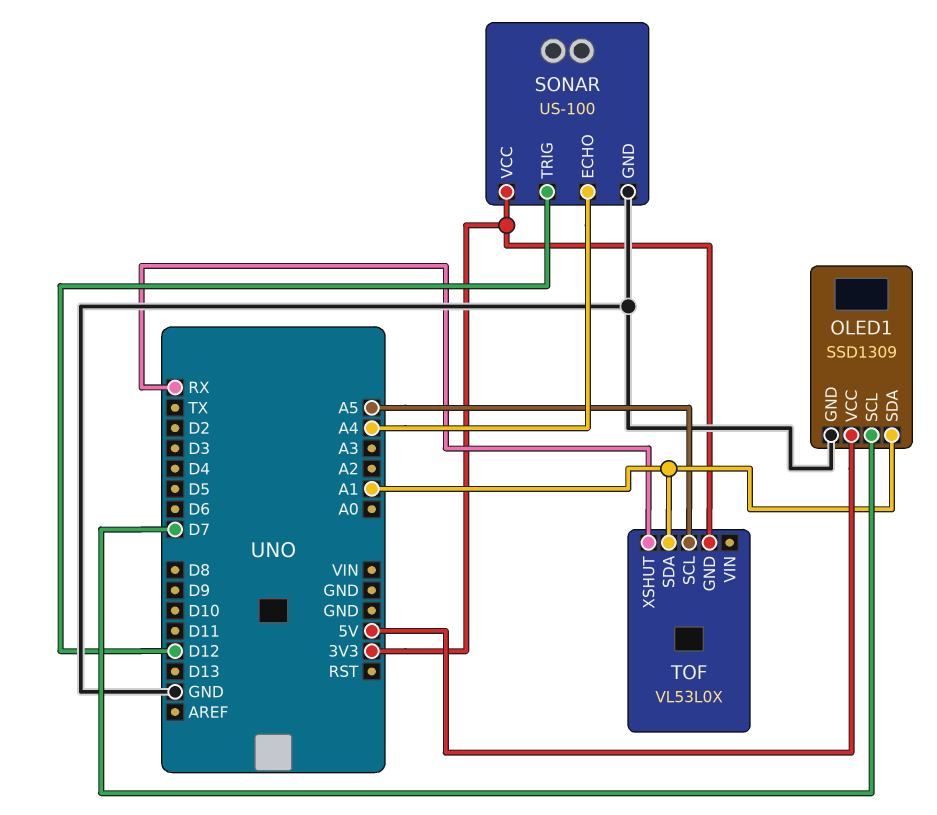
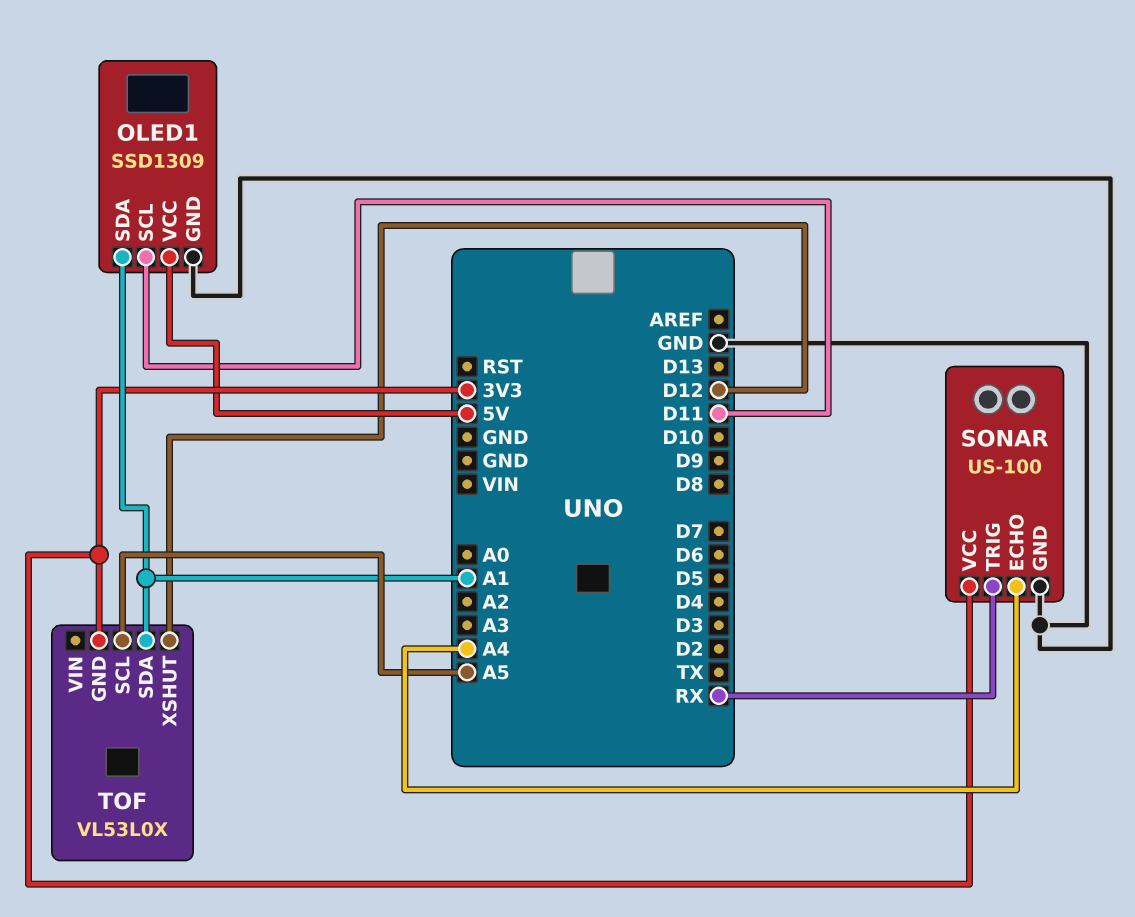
OLED1 pin SCL: D7 -> D11
SONAR pin TRIG: D12 -> RX
TOF pin XSHUT: RX -> D12

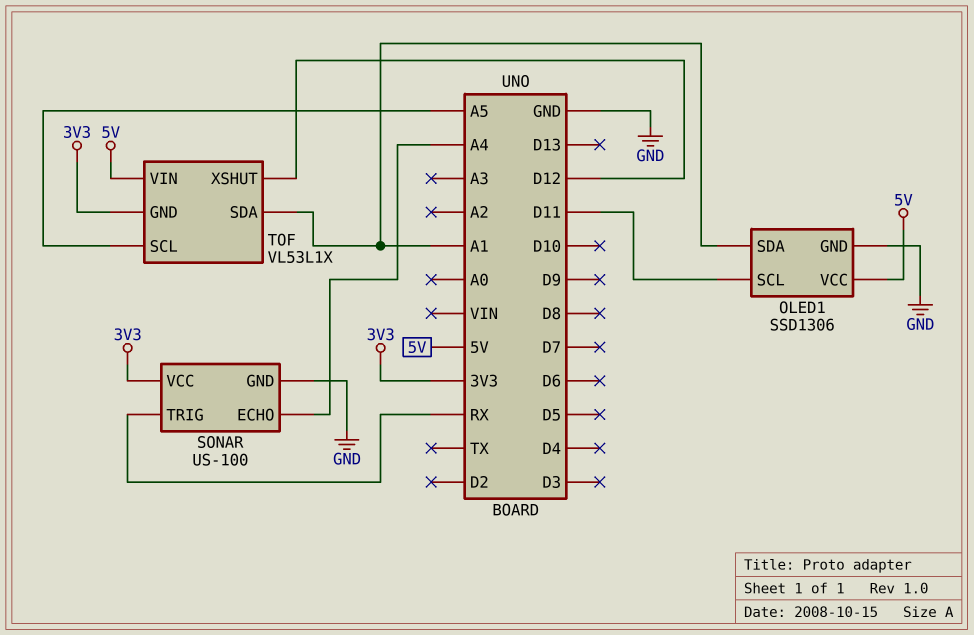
OLED1: SSD1309 -> SSD1306
TOF: VL53L0X -> VL53L1X
TOF pin VIN: none -> 5V

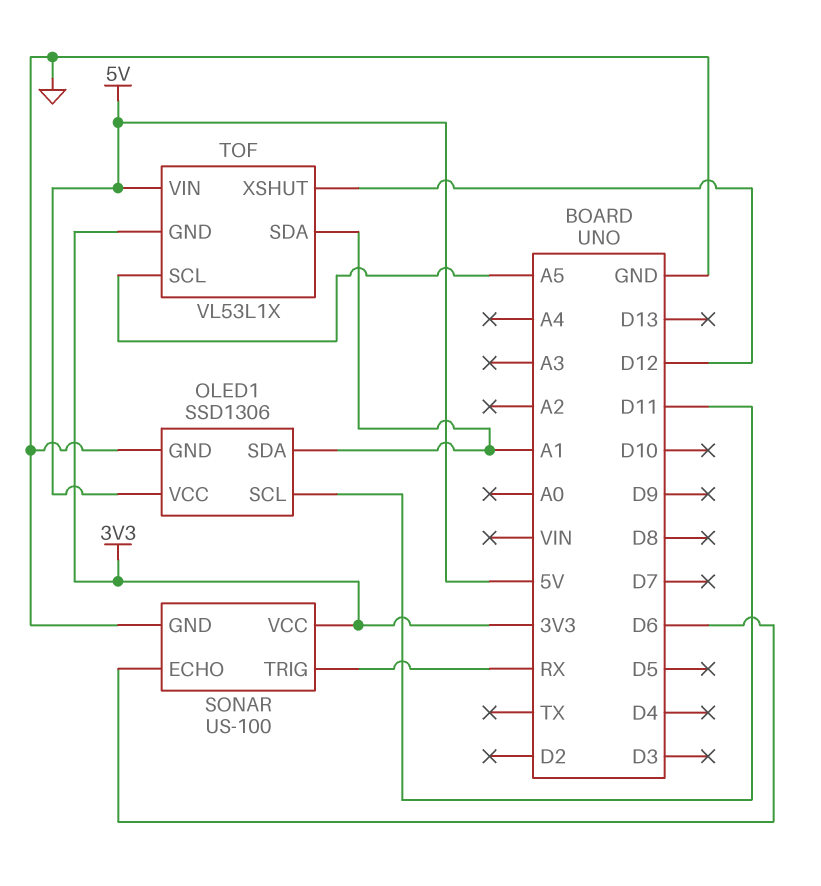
SONAR pin ECHO: A4 -> D6

